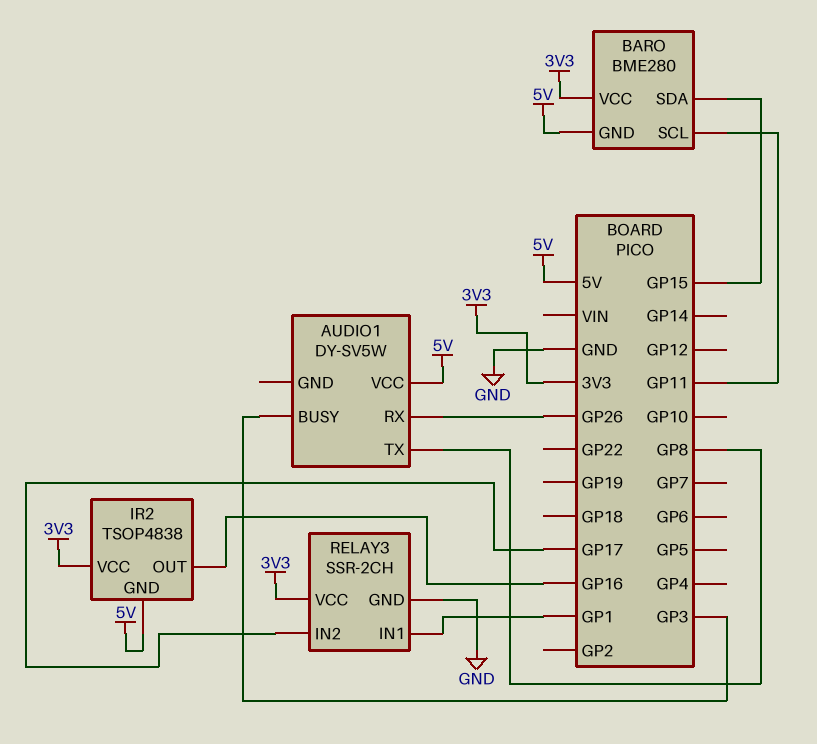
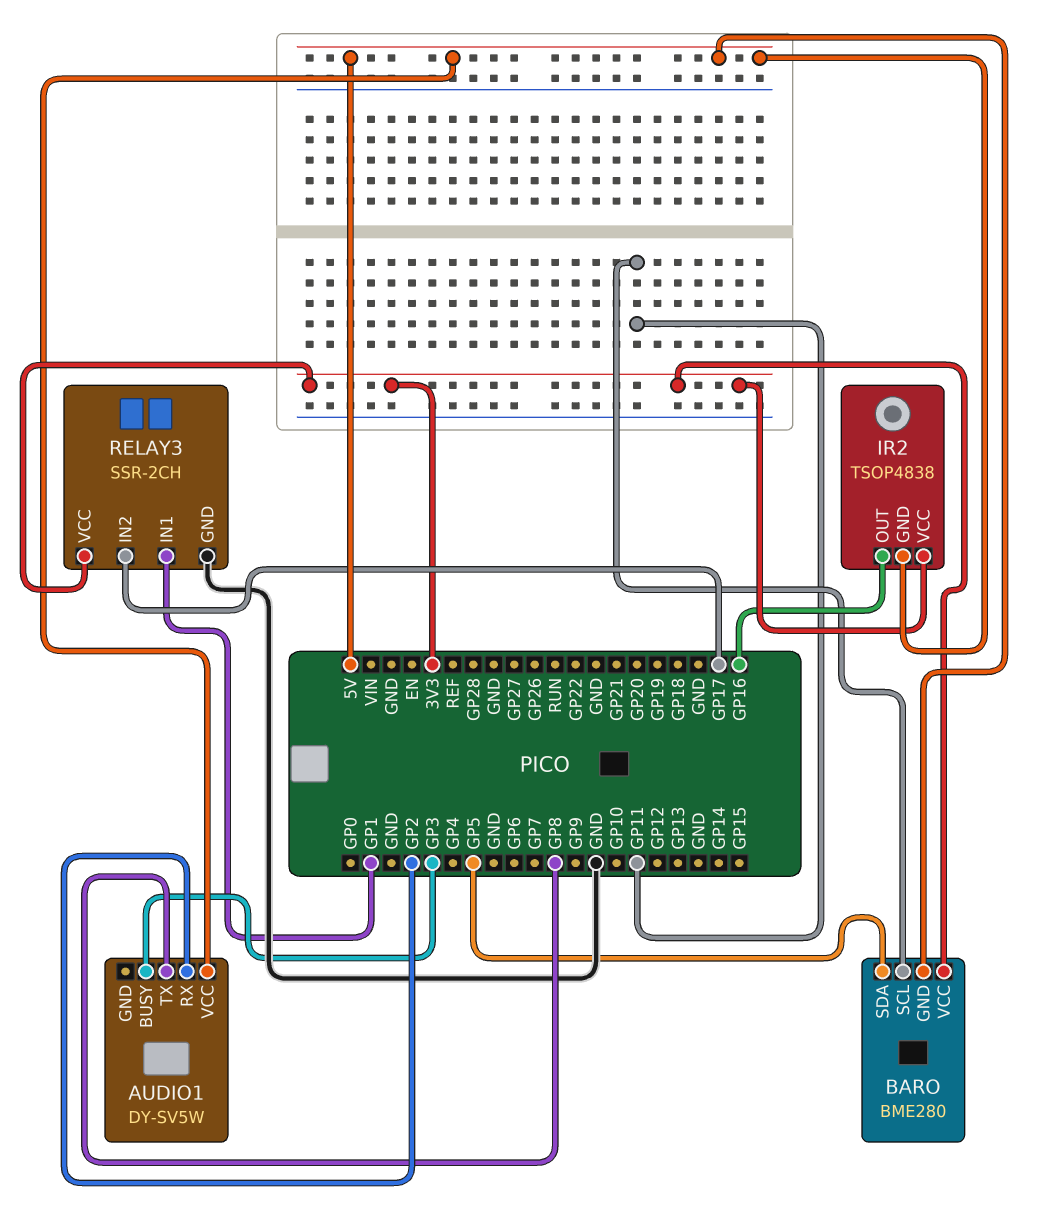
AUDIO1 pin RX: GP26 -> GP2
BARO pin SDA: GP15 -> GP5

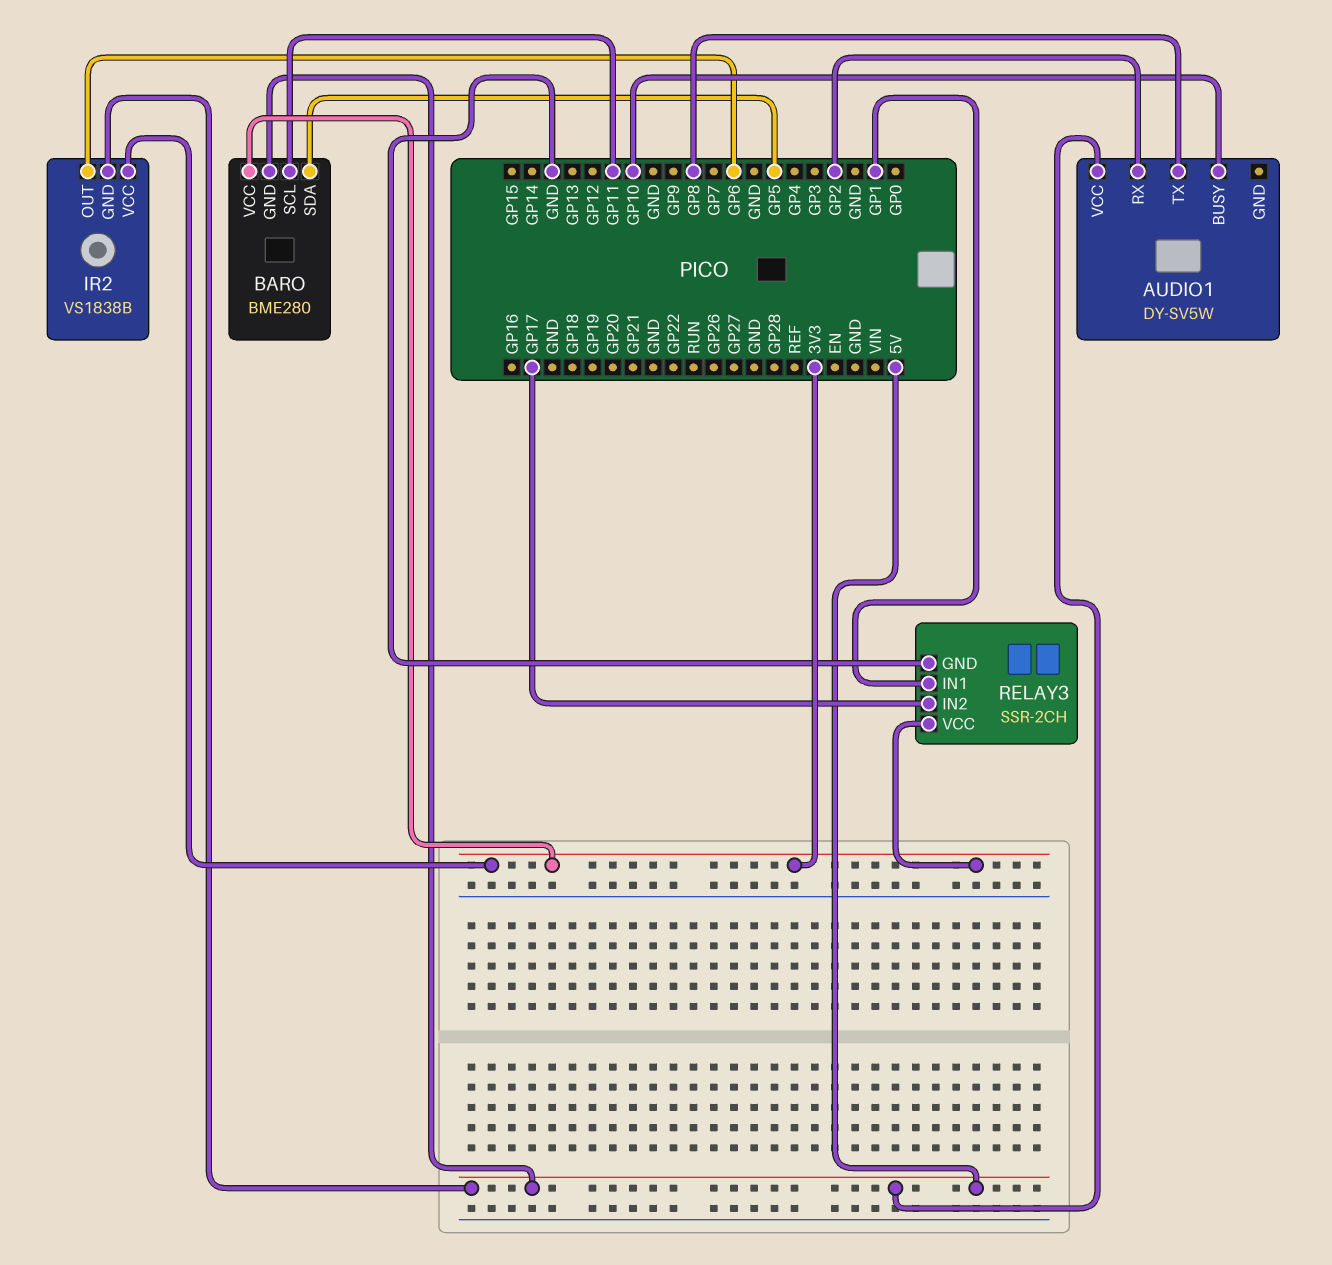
AUDIO1 pin BUSY: GP3 -> GP10
IR2: TSOP4838 -> VS1838B
IR2 pin OUT: GP16 -> GP6

